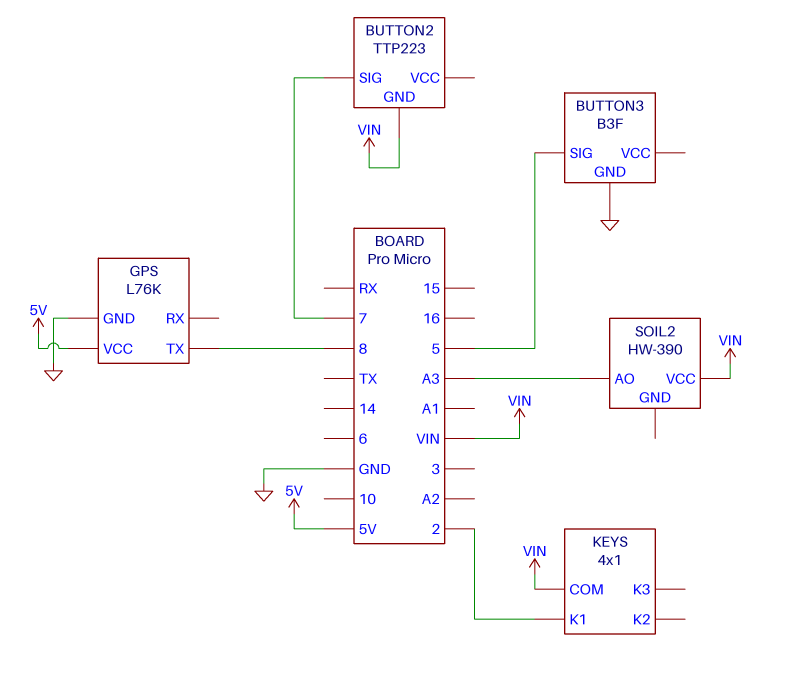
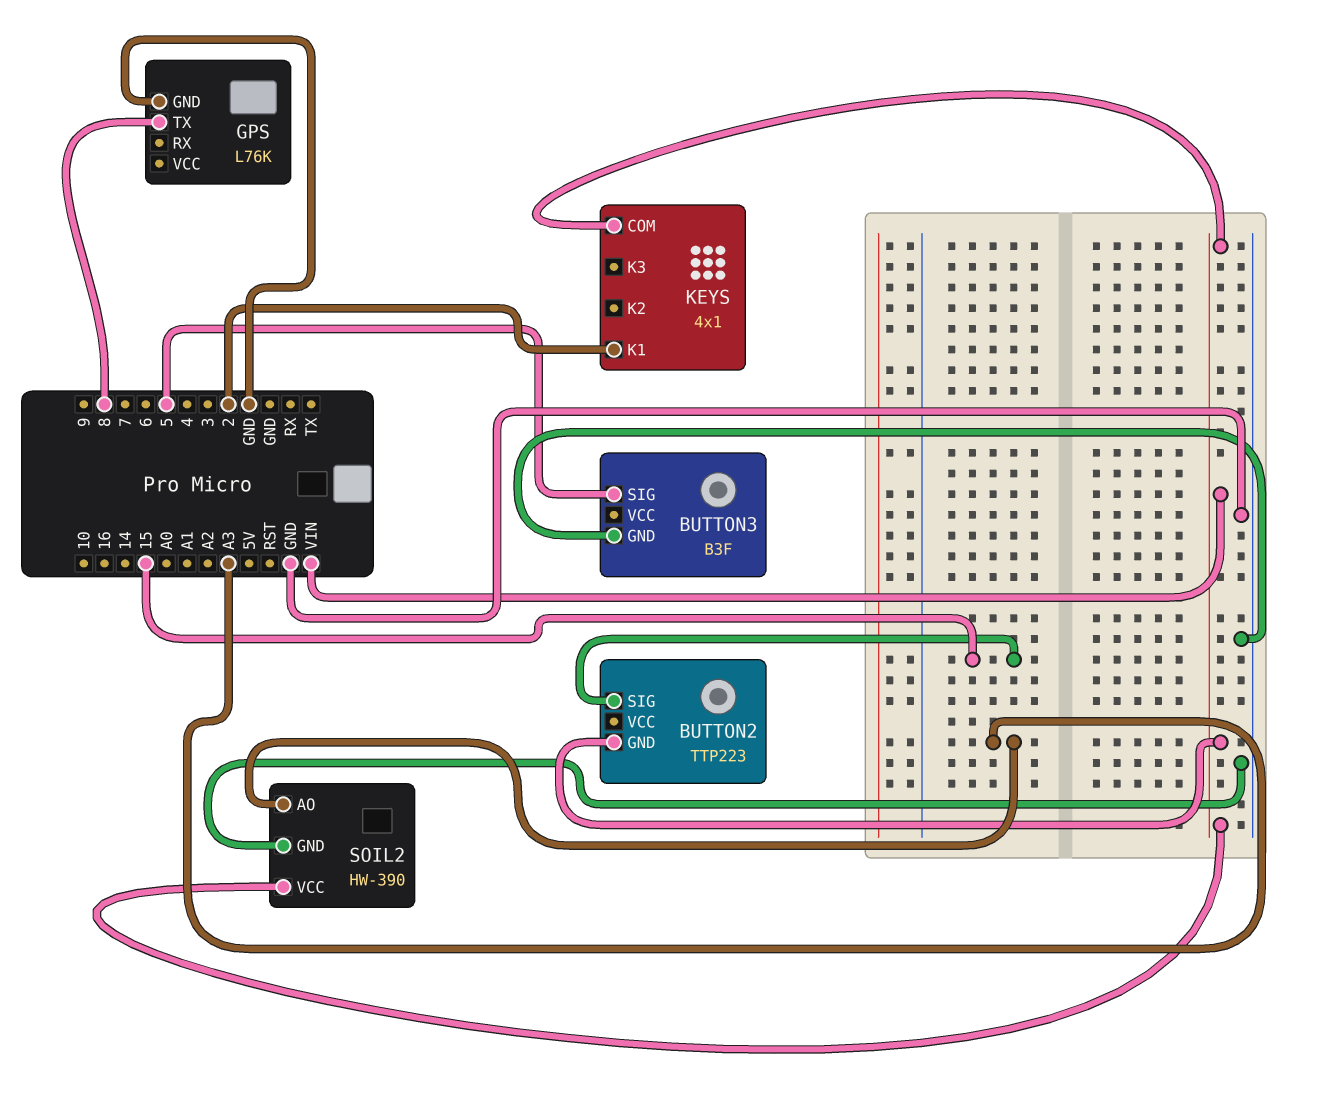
BUTTON2 pin SIG: 7 -> 15
GPS pin VCC: 5V -> none
SOIL2 pin GND: none -> GND

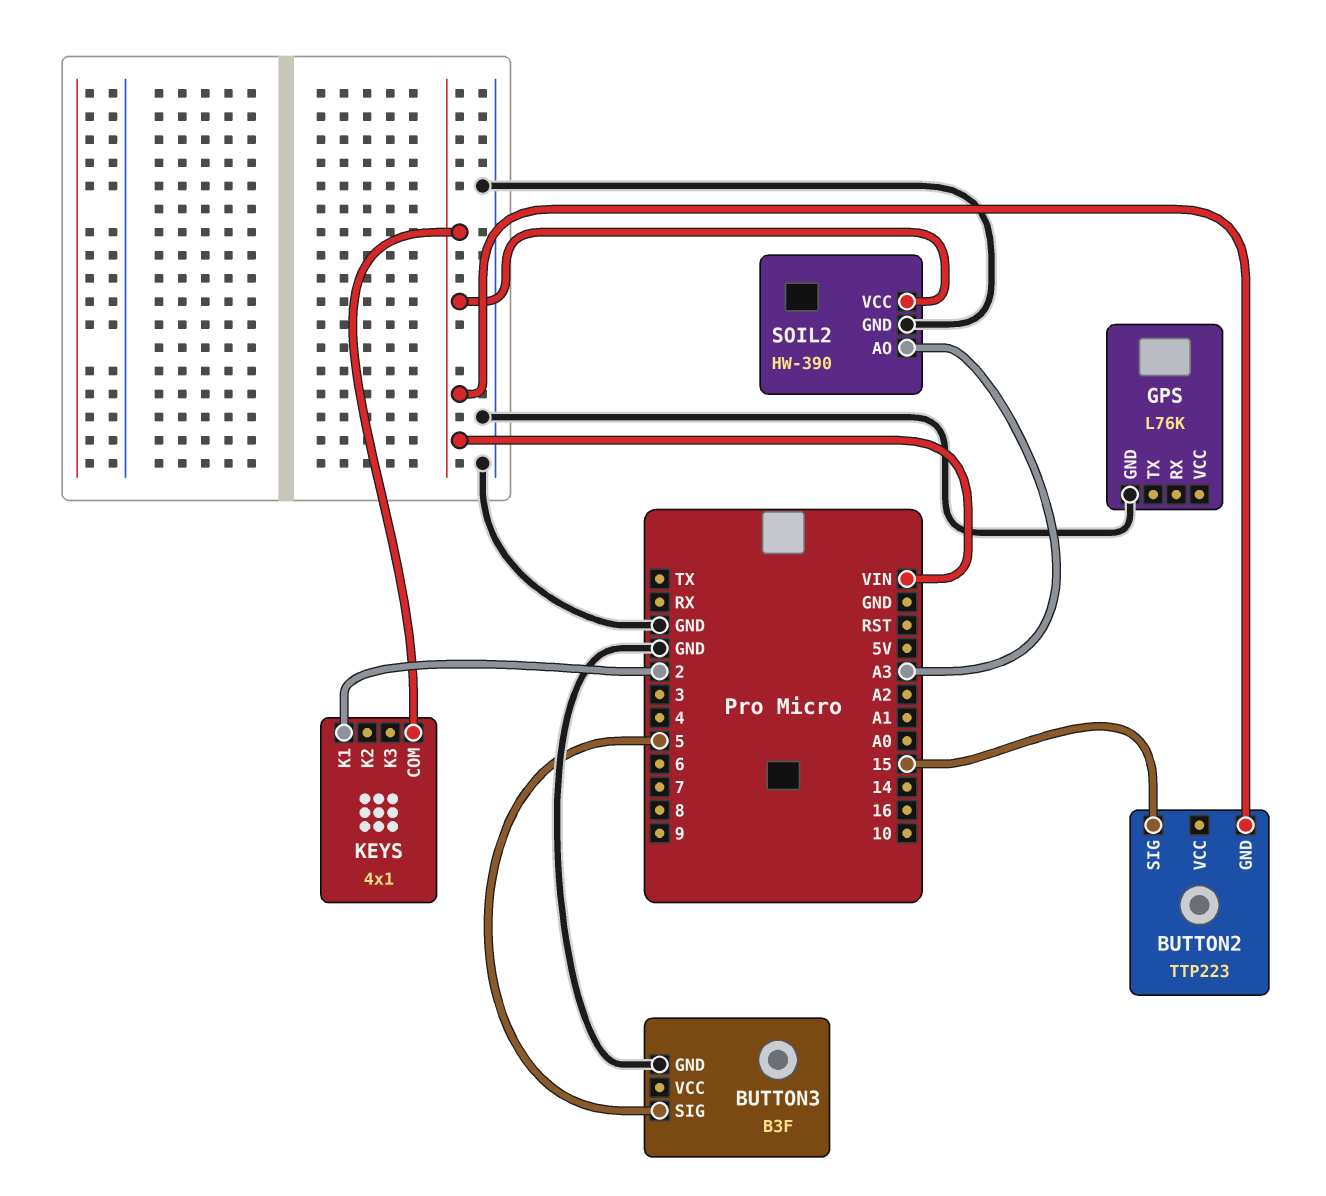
GPS pin TX: 8 -> none

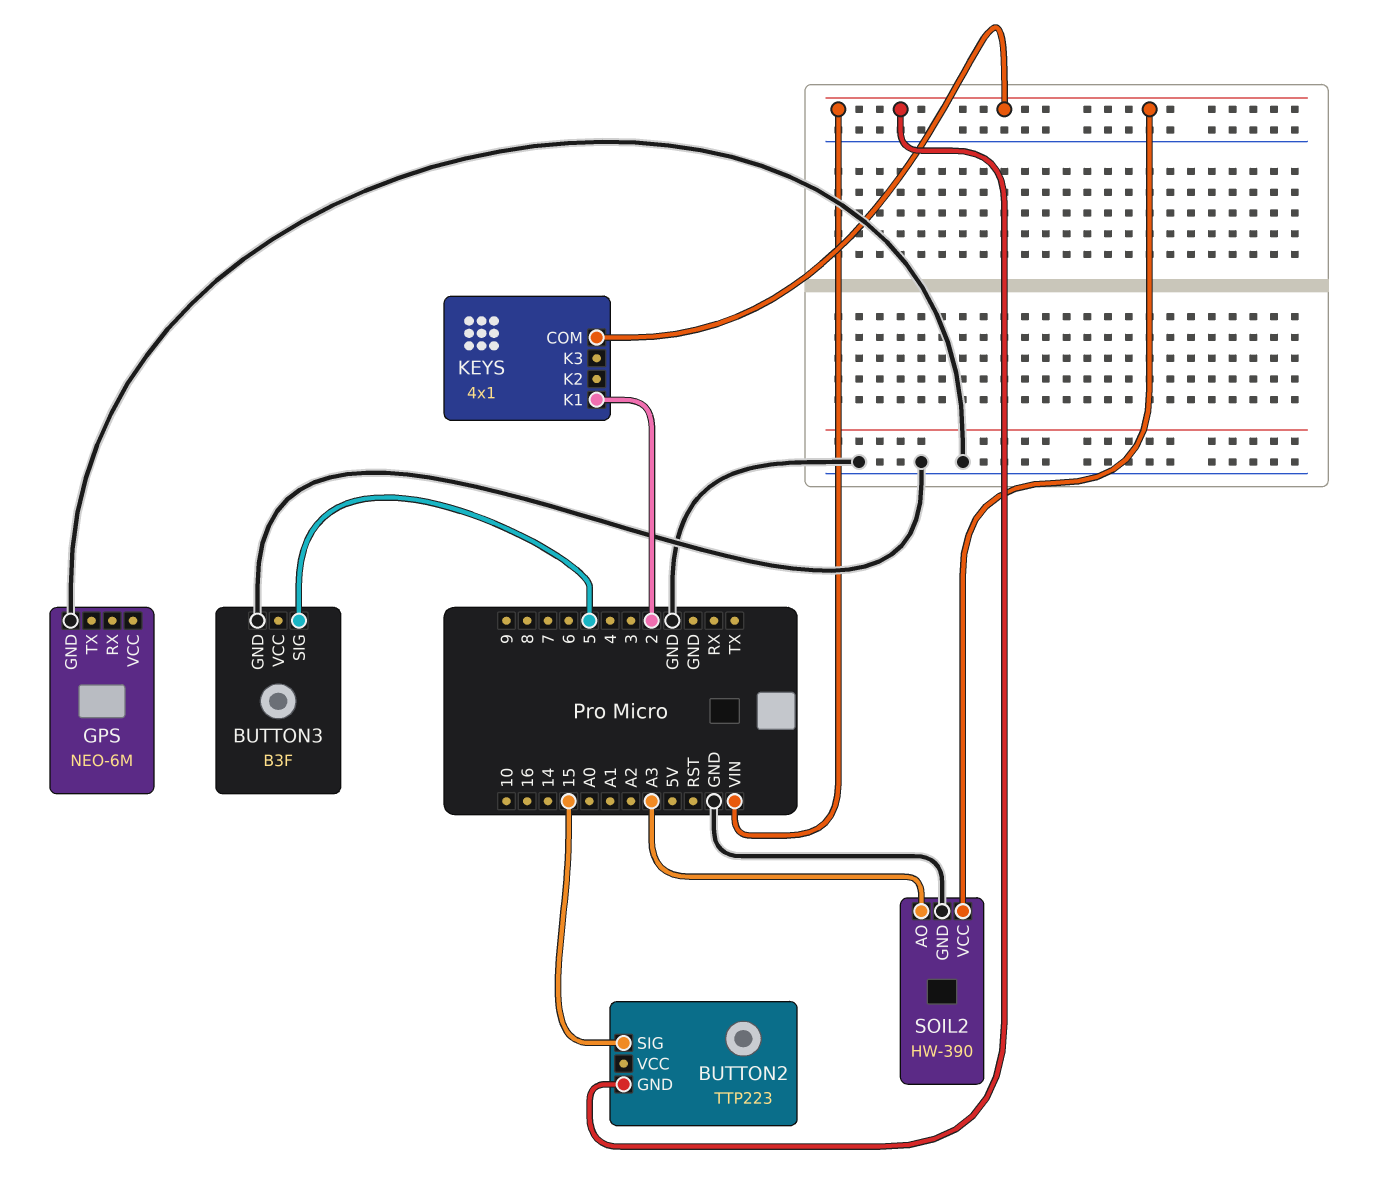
GPS: L76K -> NEO-6M

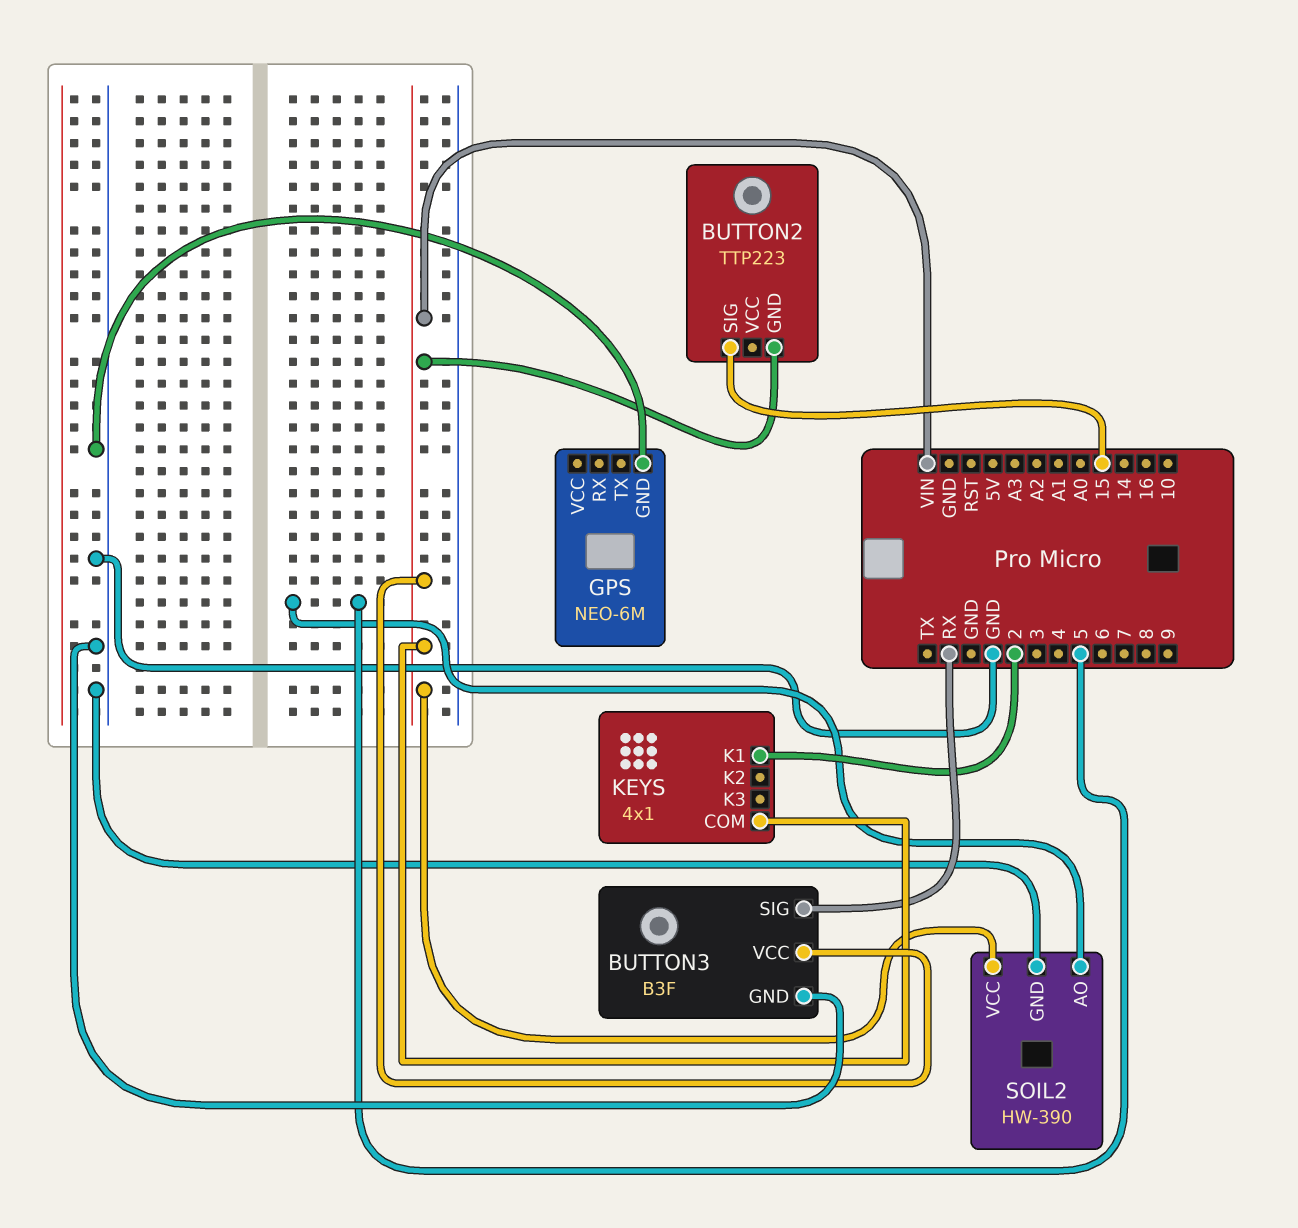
BUTTON3 pin SIG: 5 -> RX
BUTTON3 pin VCC: none -> VIN
SOIL2 pin AO: A3 -> 5

